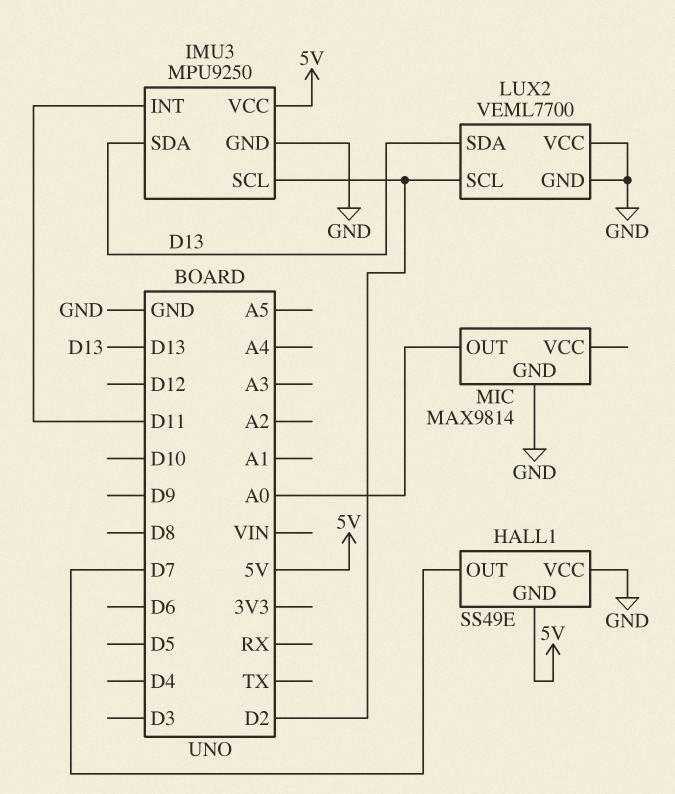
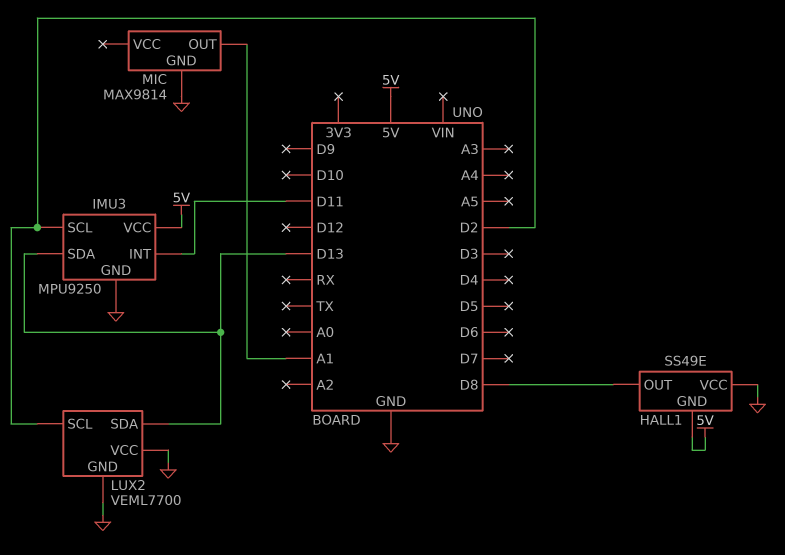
HALL1 pin OUT: D7 -> D8
MIC pin OUT: A0 -> A1

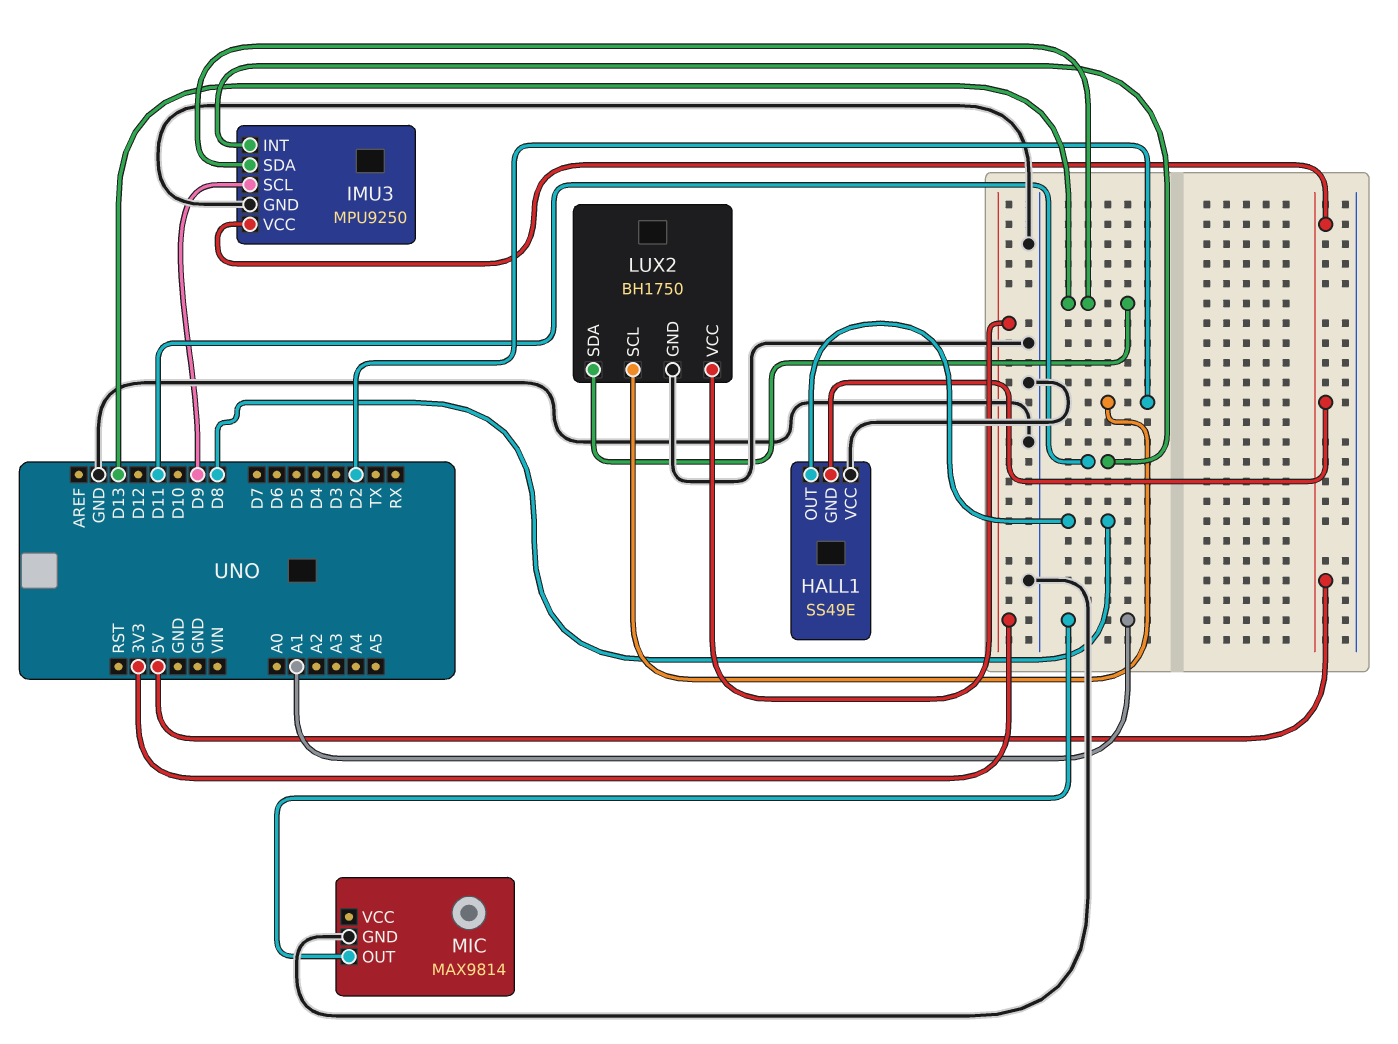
IMU3 pin SCL: D2 -> D9
LUX2: VEML7700 -> BH1750
LUX2 pin VCC: GND -> 3V3

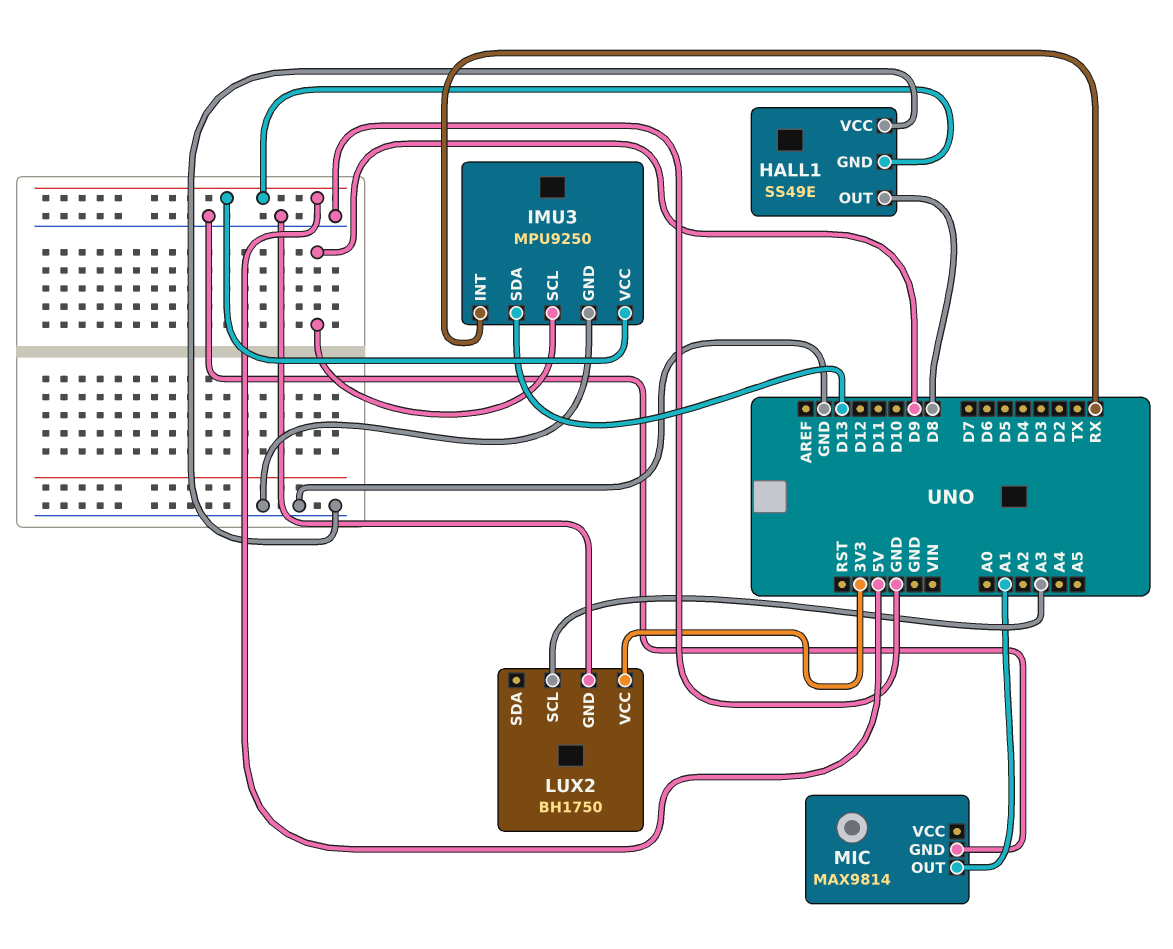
IMU3 pin INT: D11 -> RX
LUX2 pin SCL: D2 -> A3
LUX2 pin SDA: D13 -> none

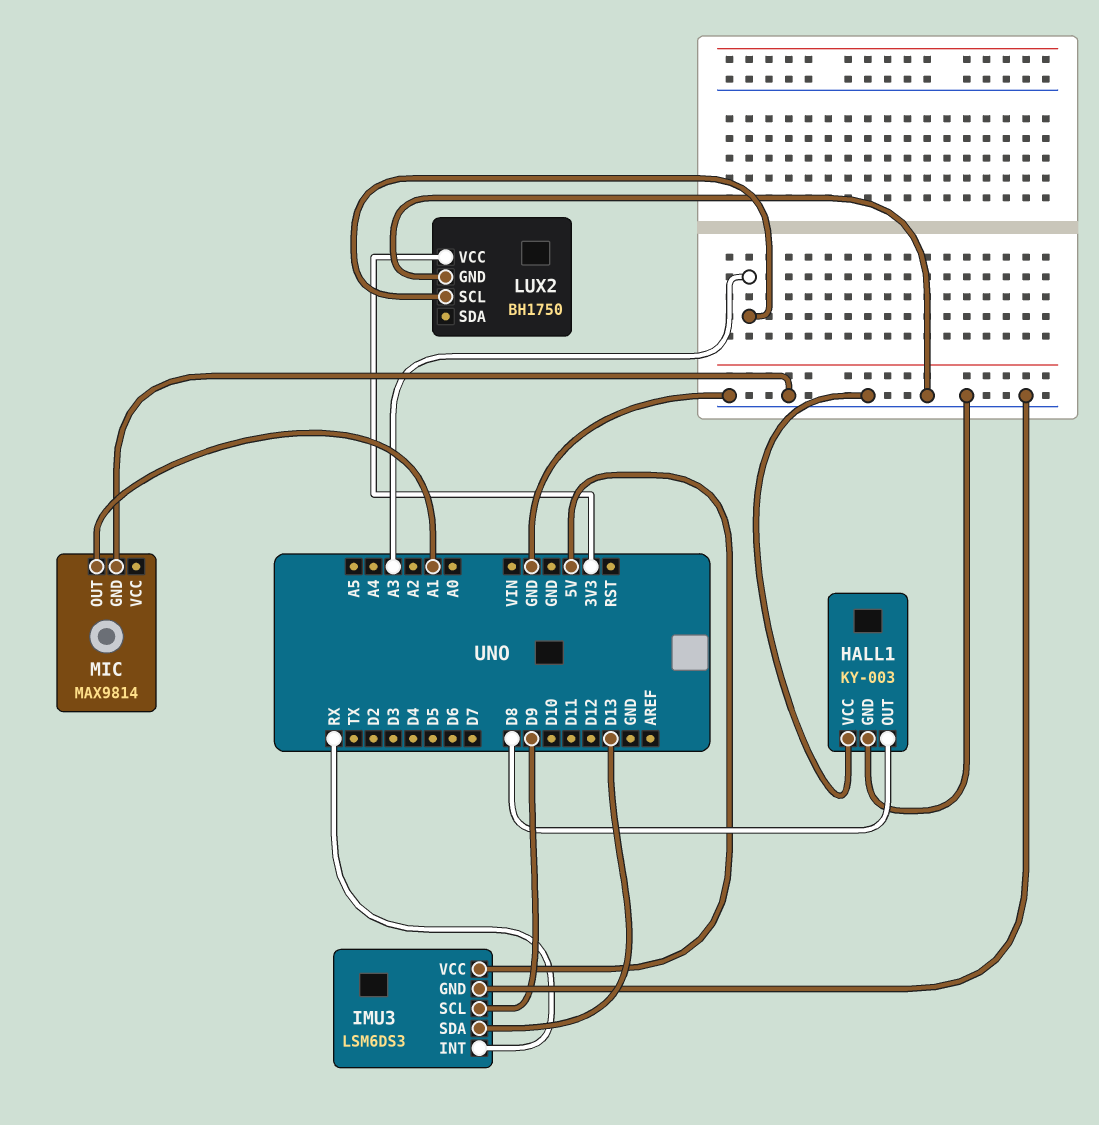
HALL1: SS49E -> KY-003
HALL1 pin GND: 5V -> GND
IMU3: MPU9250 -> LSM6DS3

